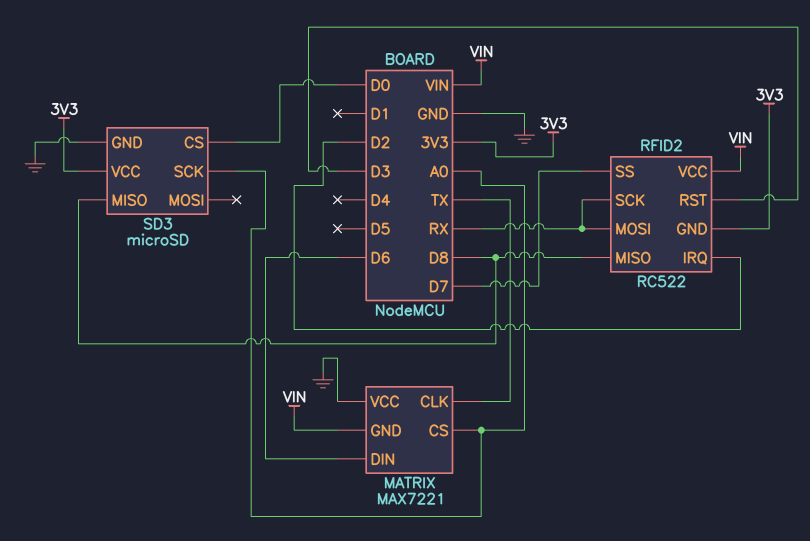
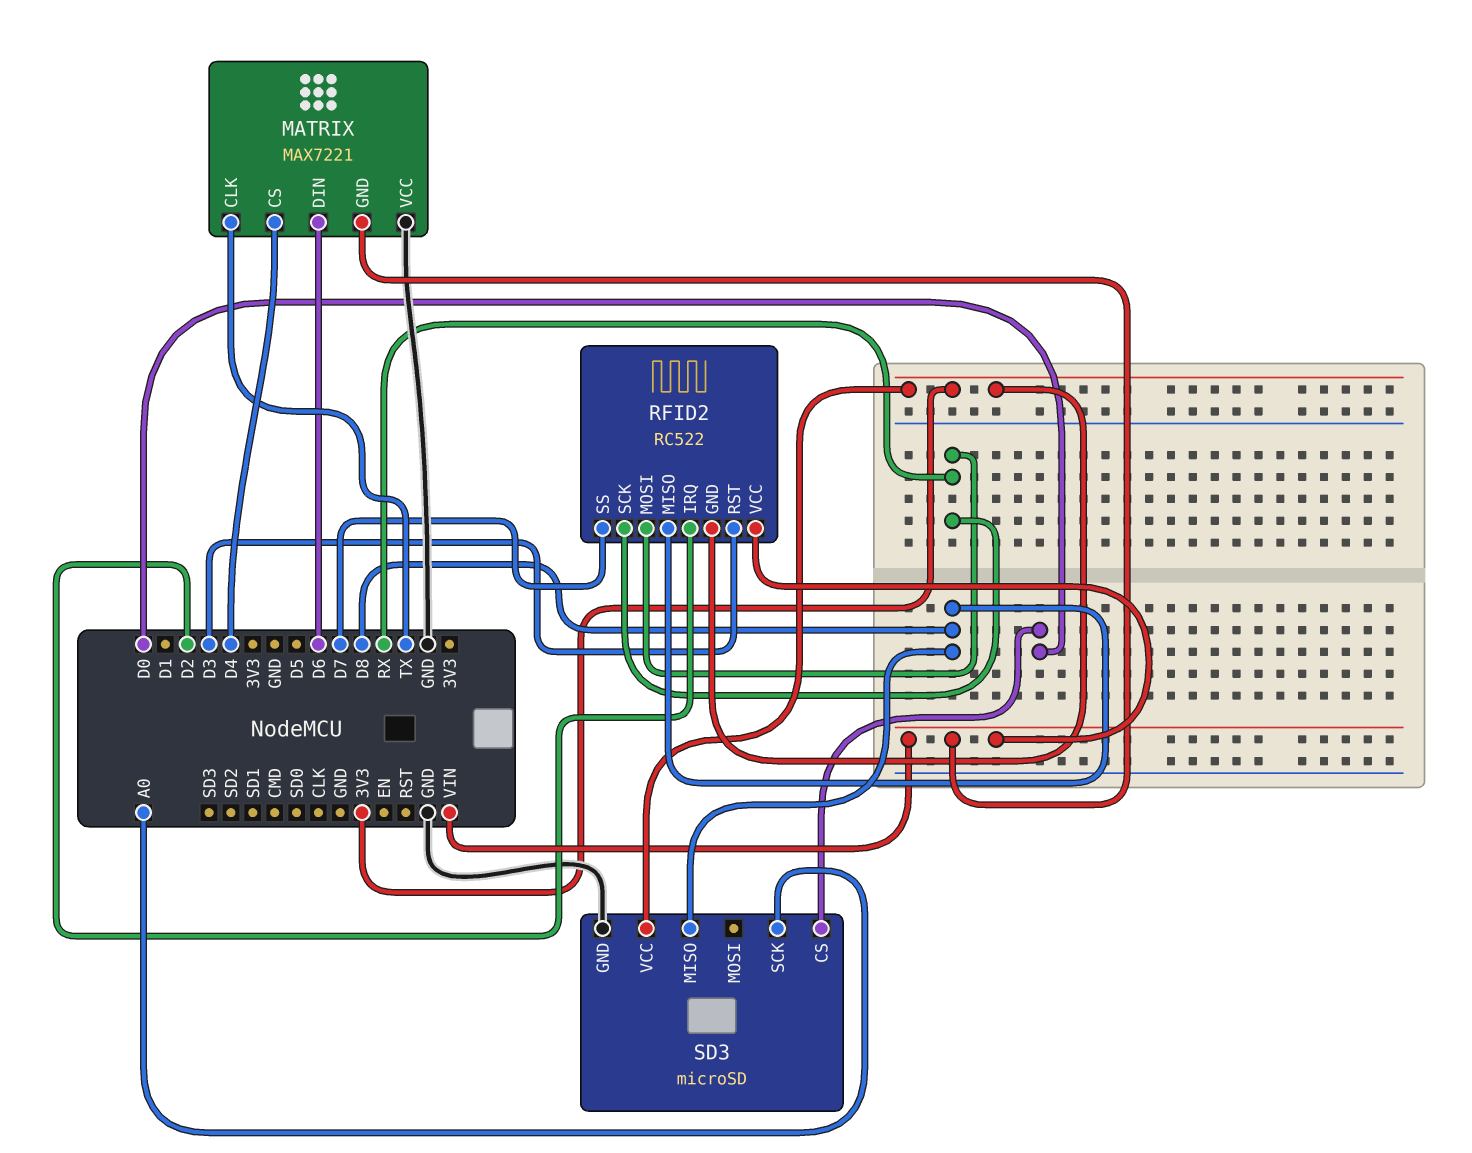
MATRIX pin CS: A0 -> D4

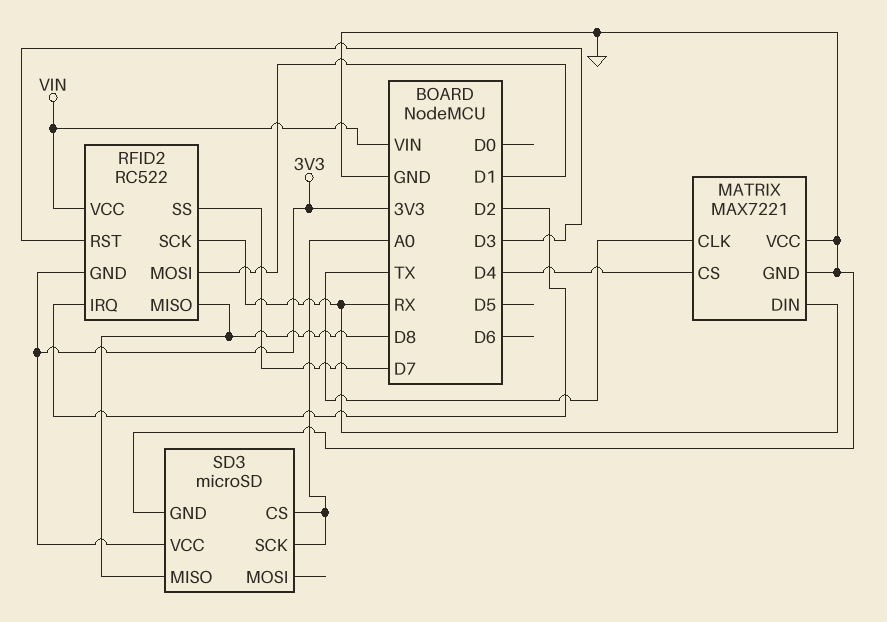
MATRIX pin DIN: D6 -> RX
MATRIX pin GND: VIN -> GND
RFID2 pin MOSI: RX -> D1
SD3 pin CS: D0 -> A0

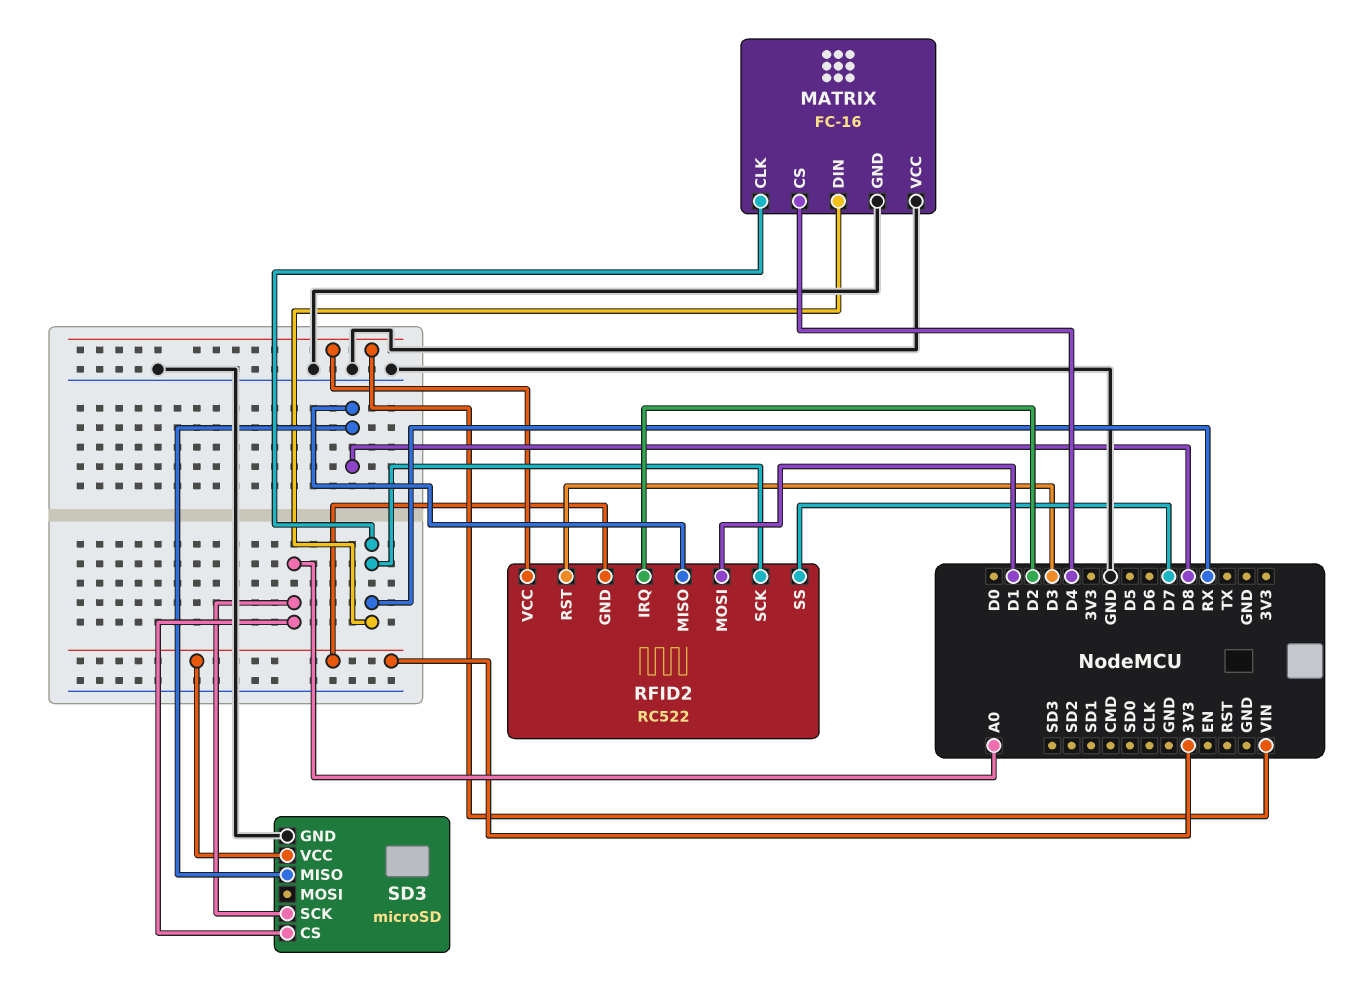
MATRIX: MAX7221 -> FC-16
MATRIX pin CLK: TX -> RX

